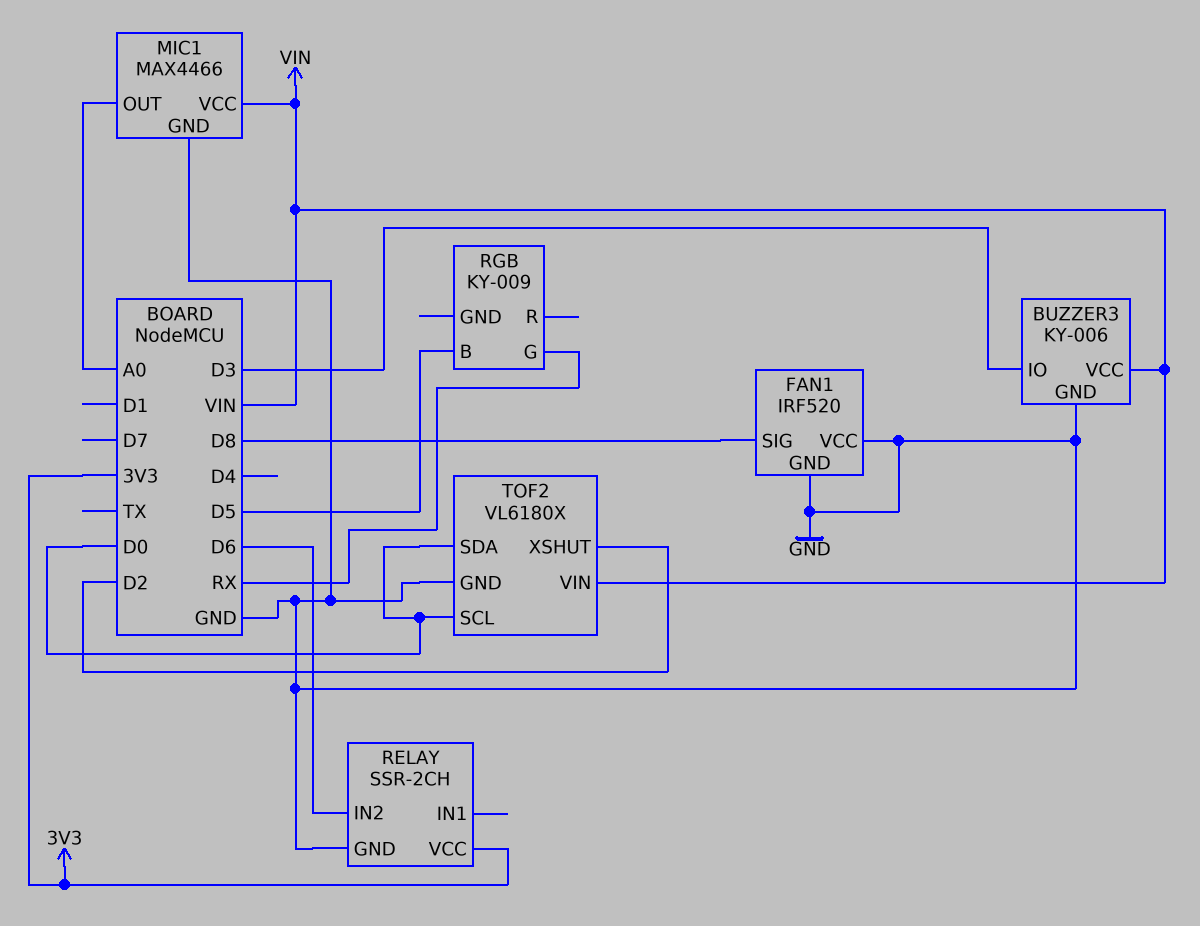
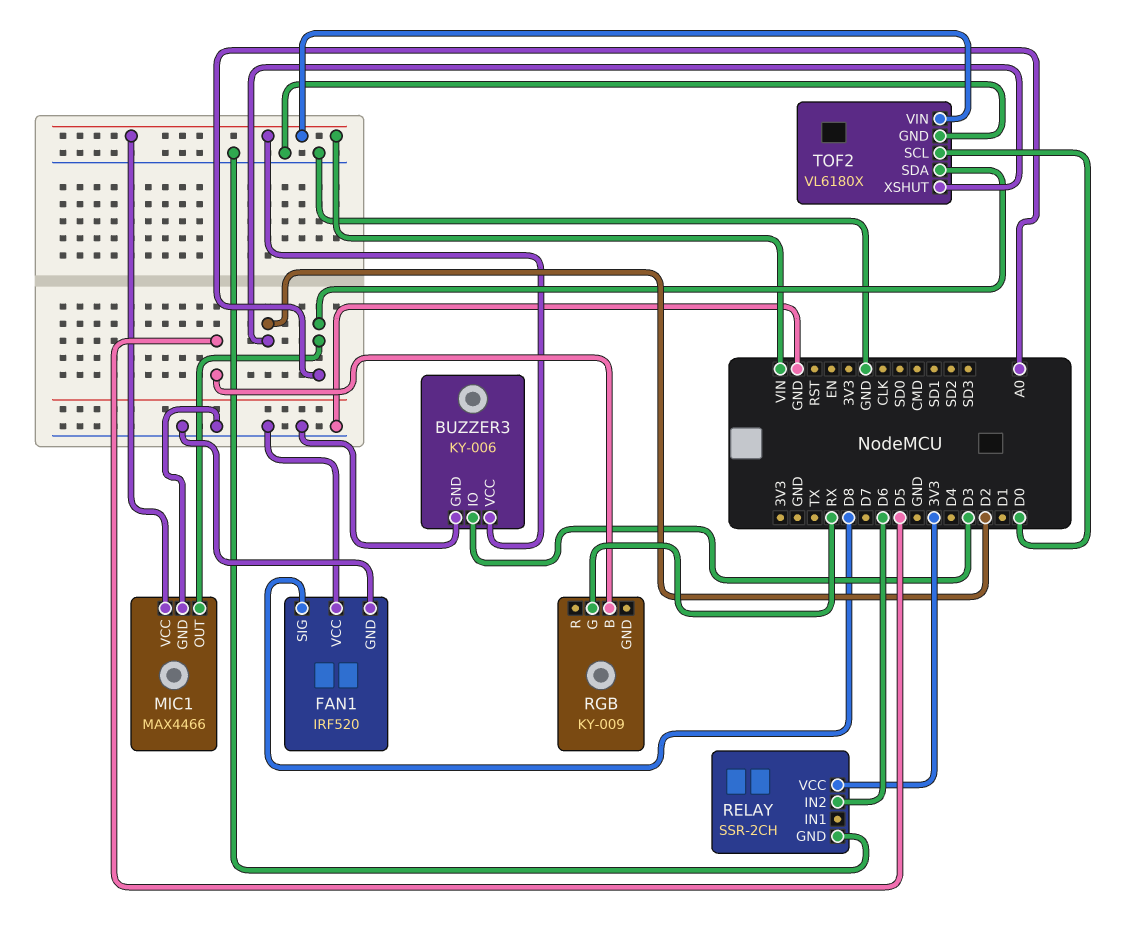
TOF2 pin SDA: D0 -> A0

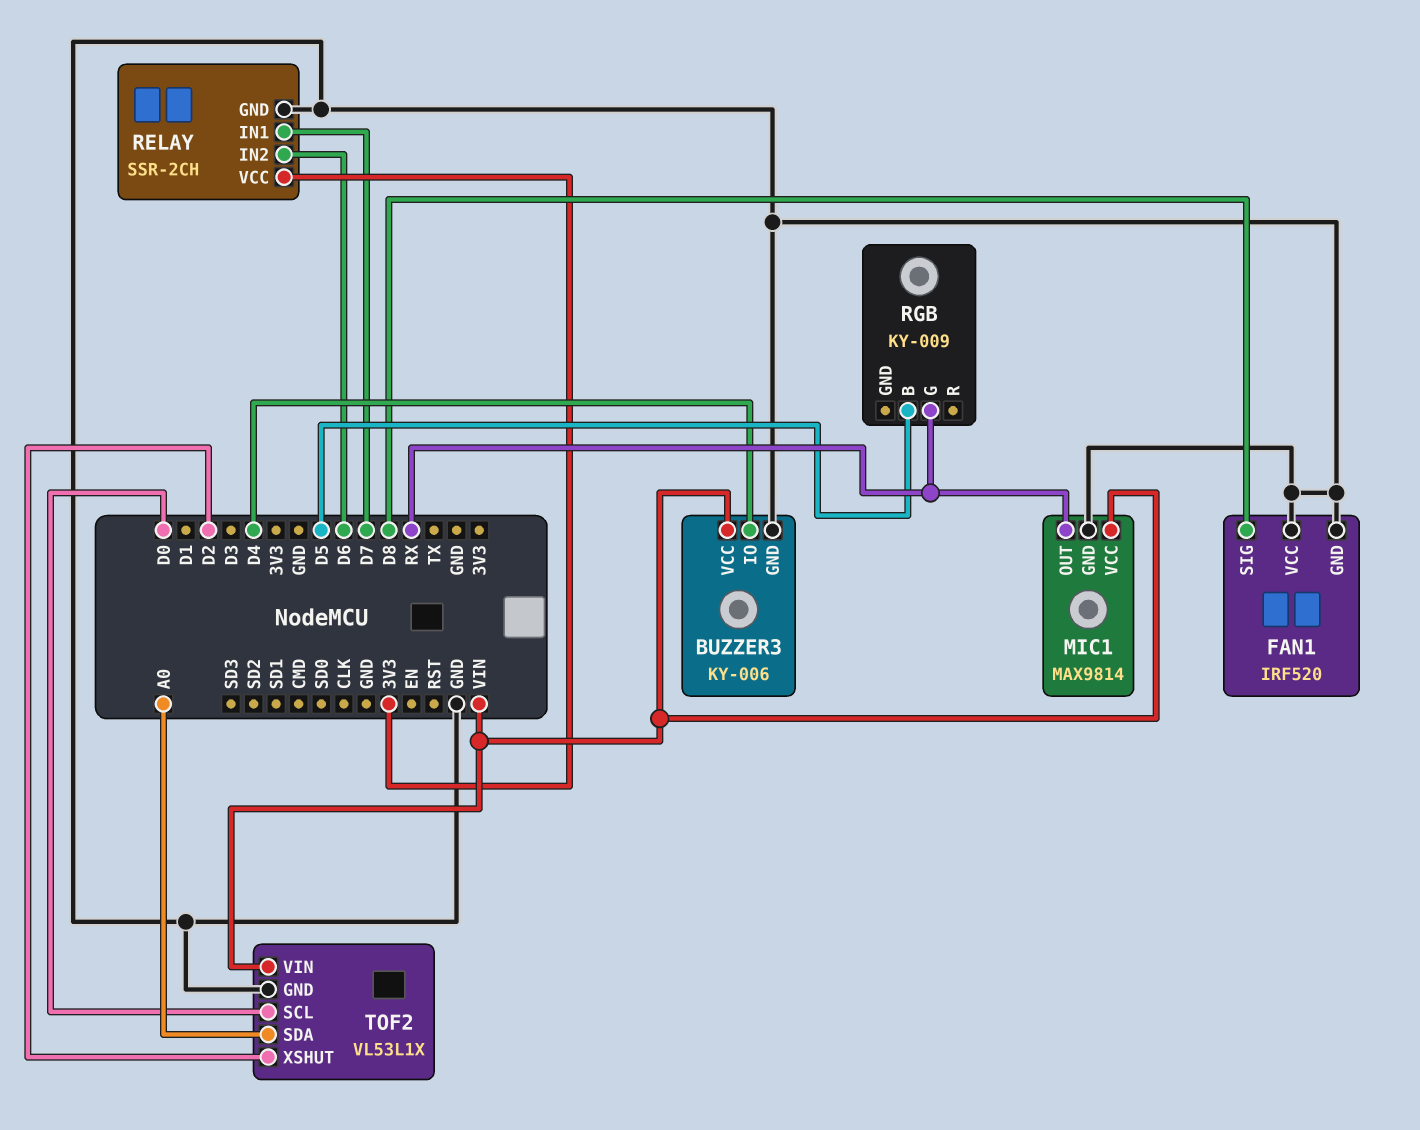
BUZZER3 pin IO: D3 -> D4
MIC1: MAX4466 -> MAX9814
MIC1 pin OUT: A0 -> RX
RELAY pin IN1: none -> D7
TOF2: VL6180X -> VL53L1X

